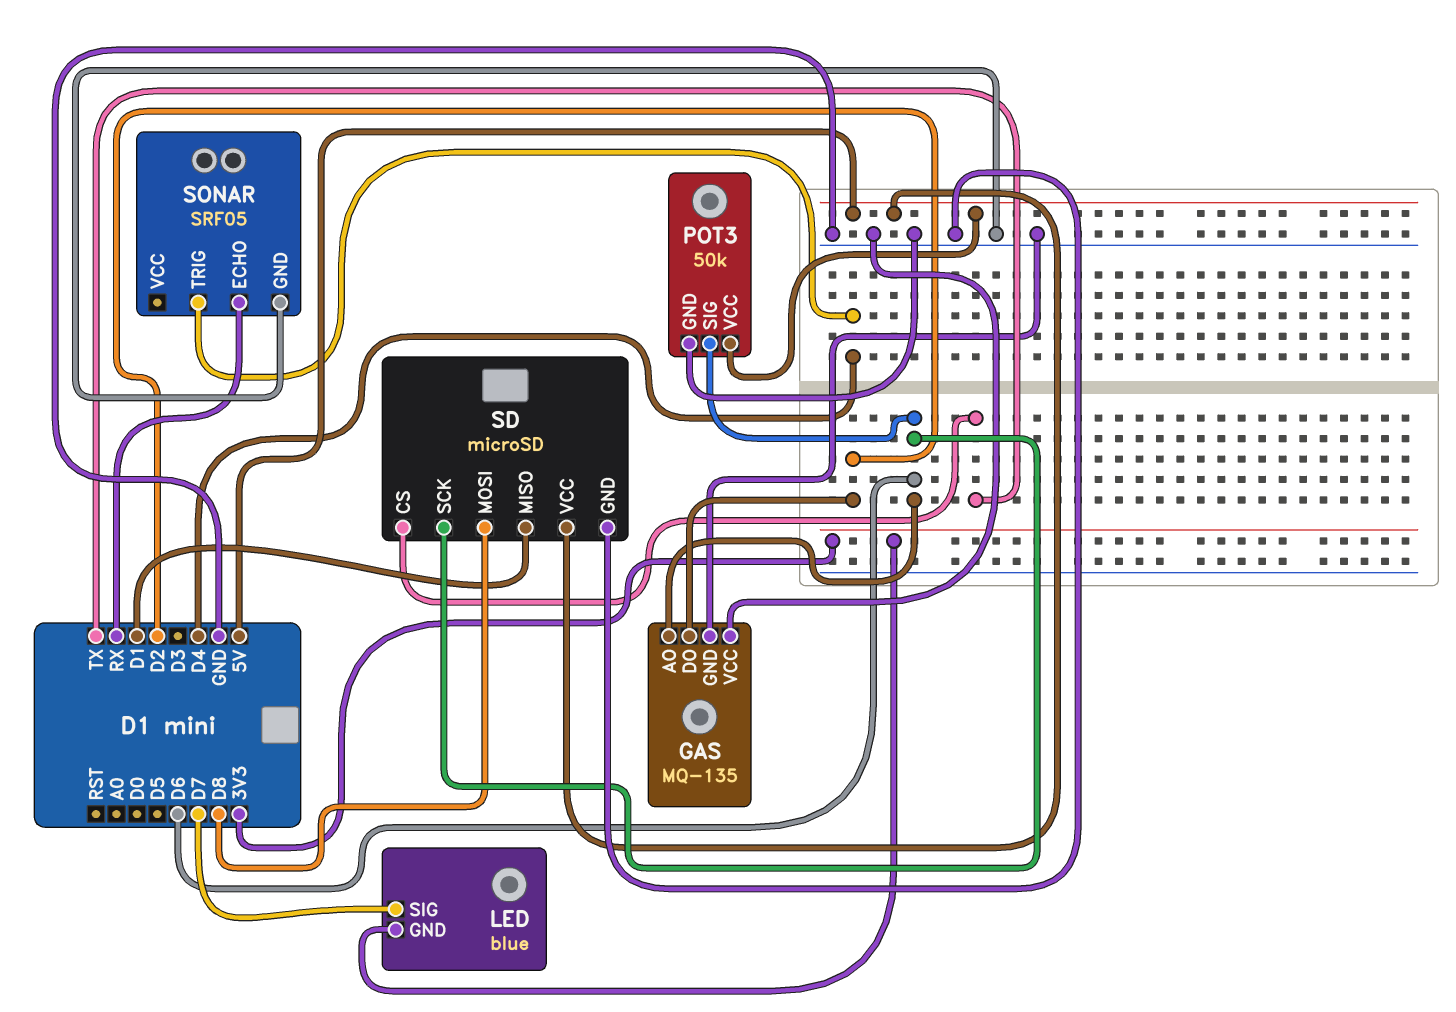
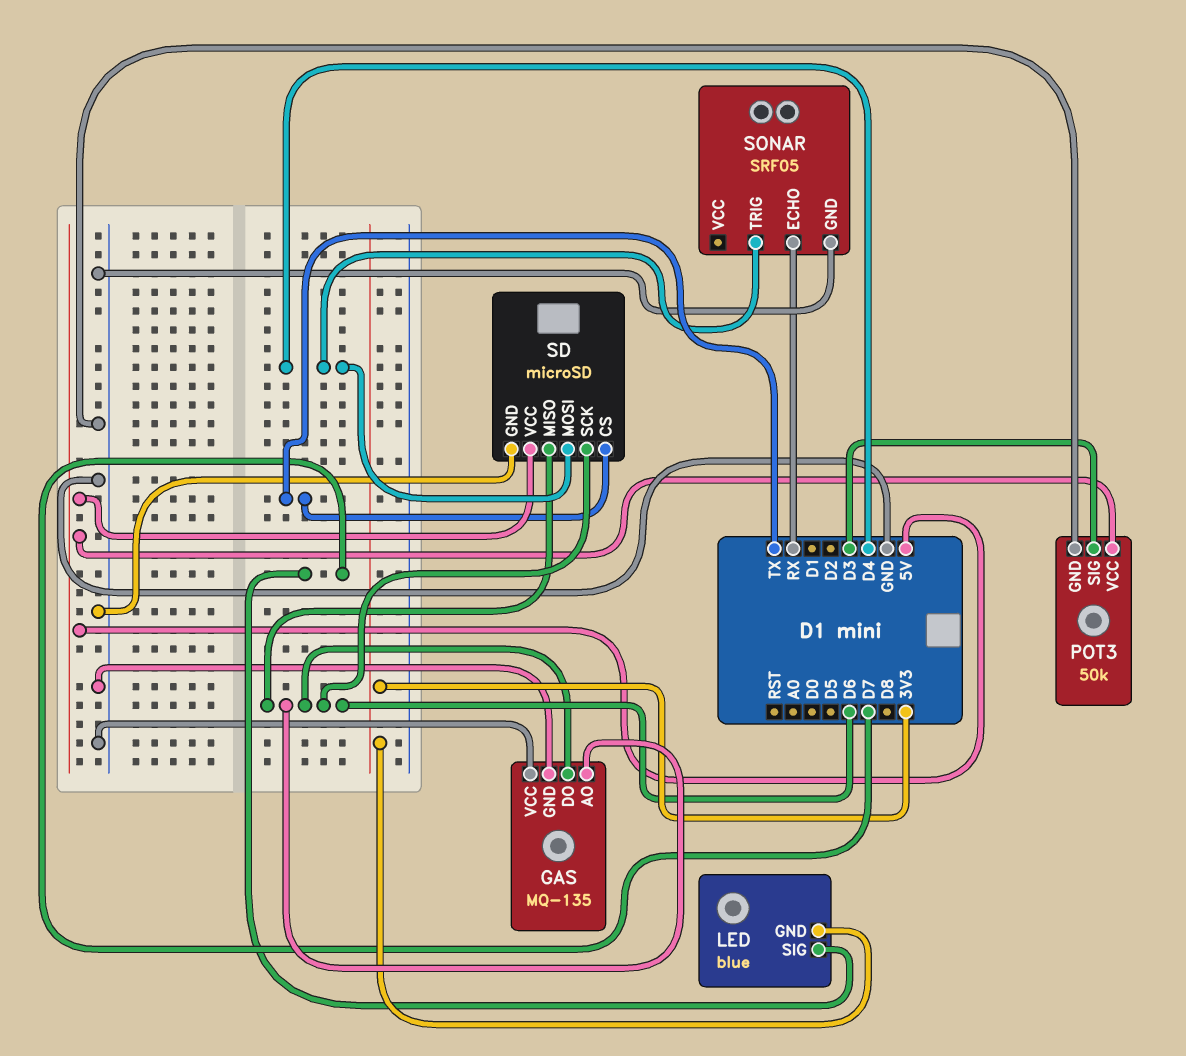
GAS pin DO: D2 -> D6
POT3 pin SIG: D6 -> D3
SD pin MISO: D1 -> D6
SD pin MOSI: D8 -> D4

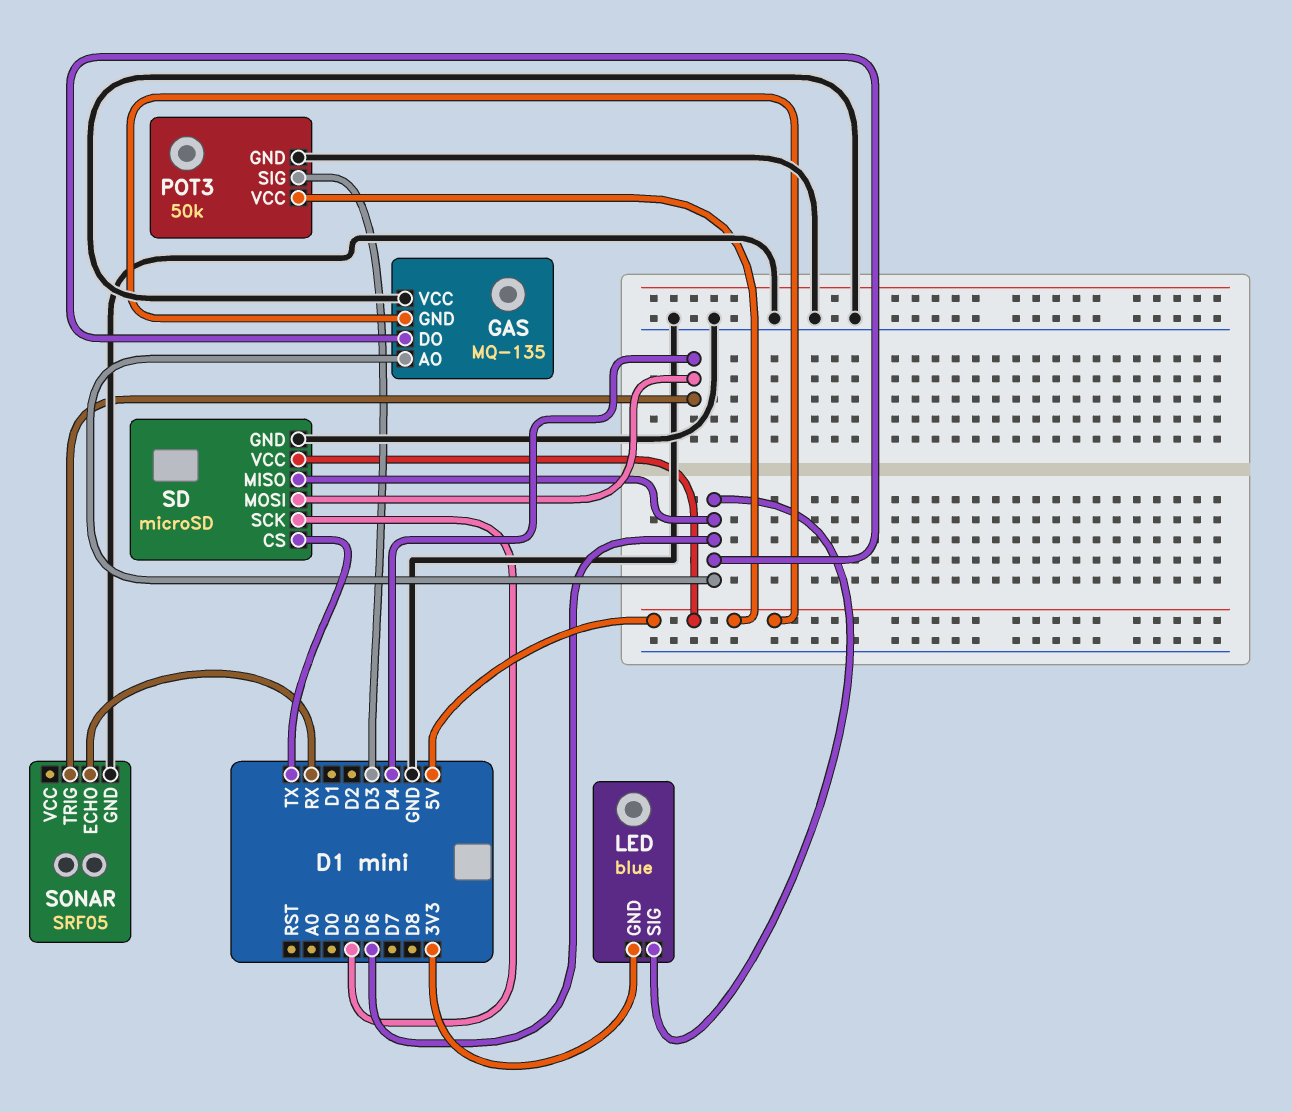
GAS pin GND: GND -> 5V
LED pin SIG: D7 -> D6
SD pin SCK: D6 -> D5

